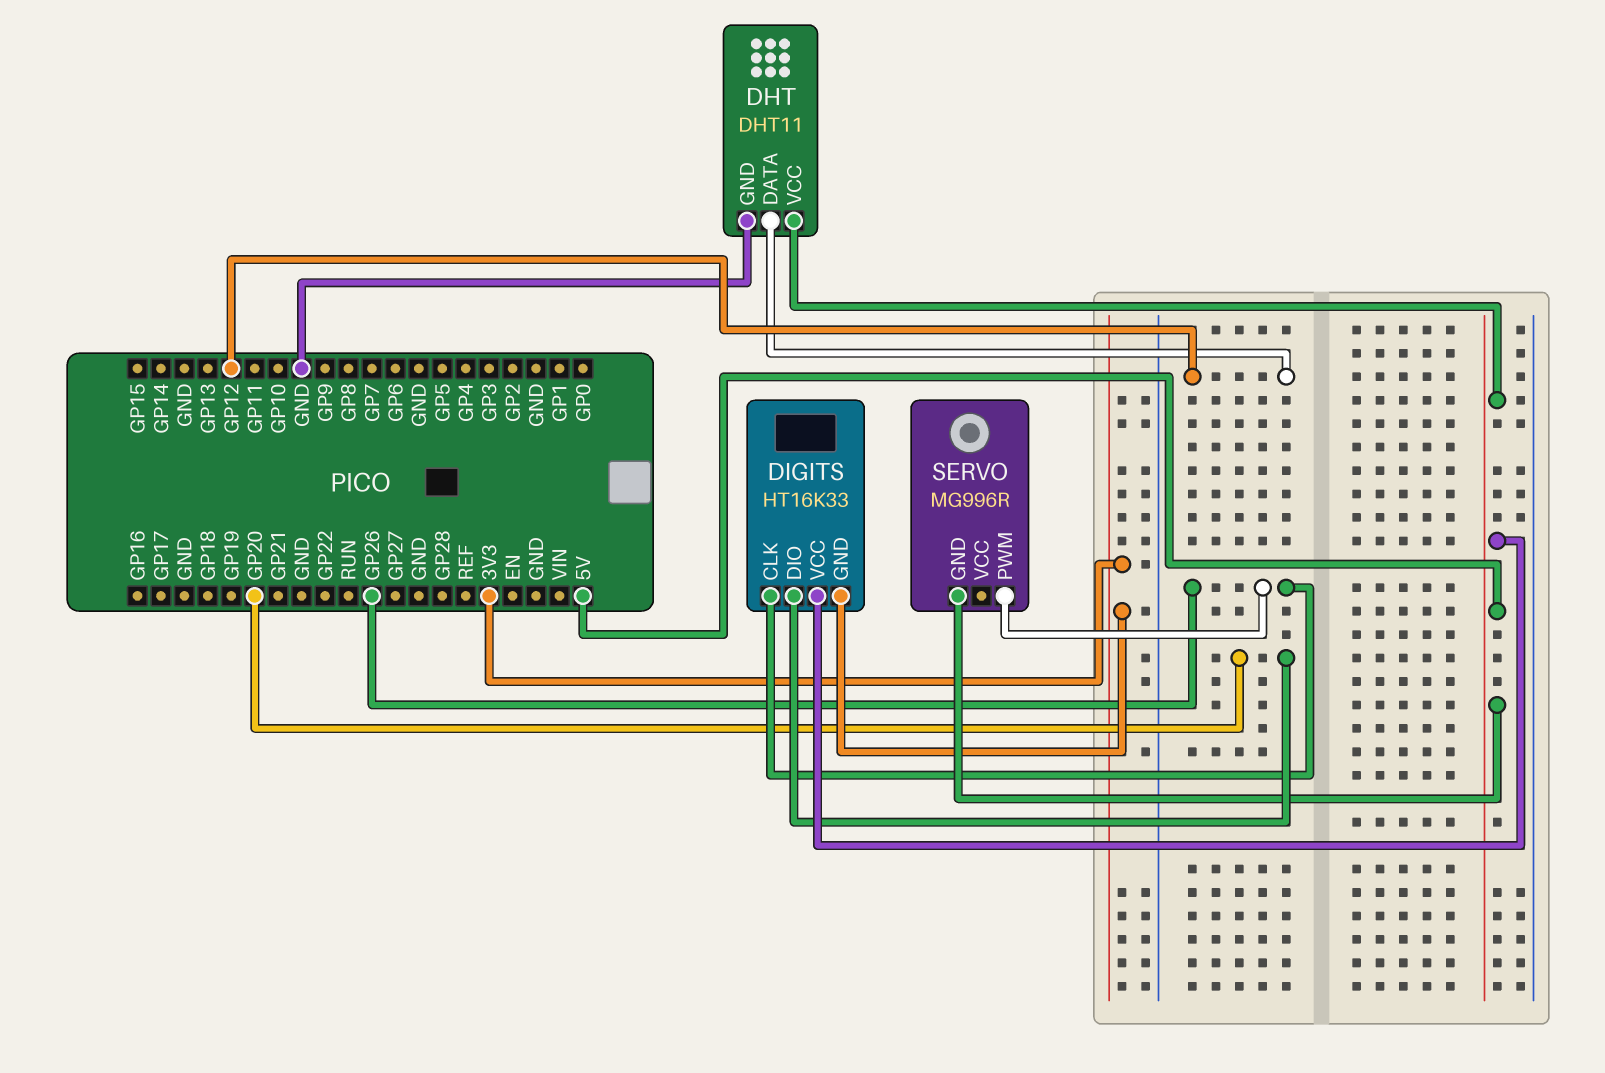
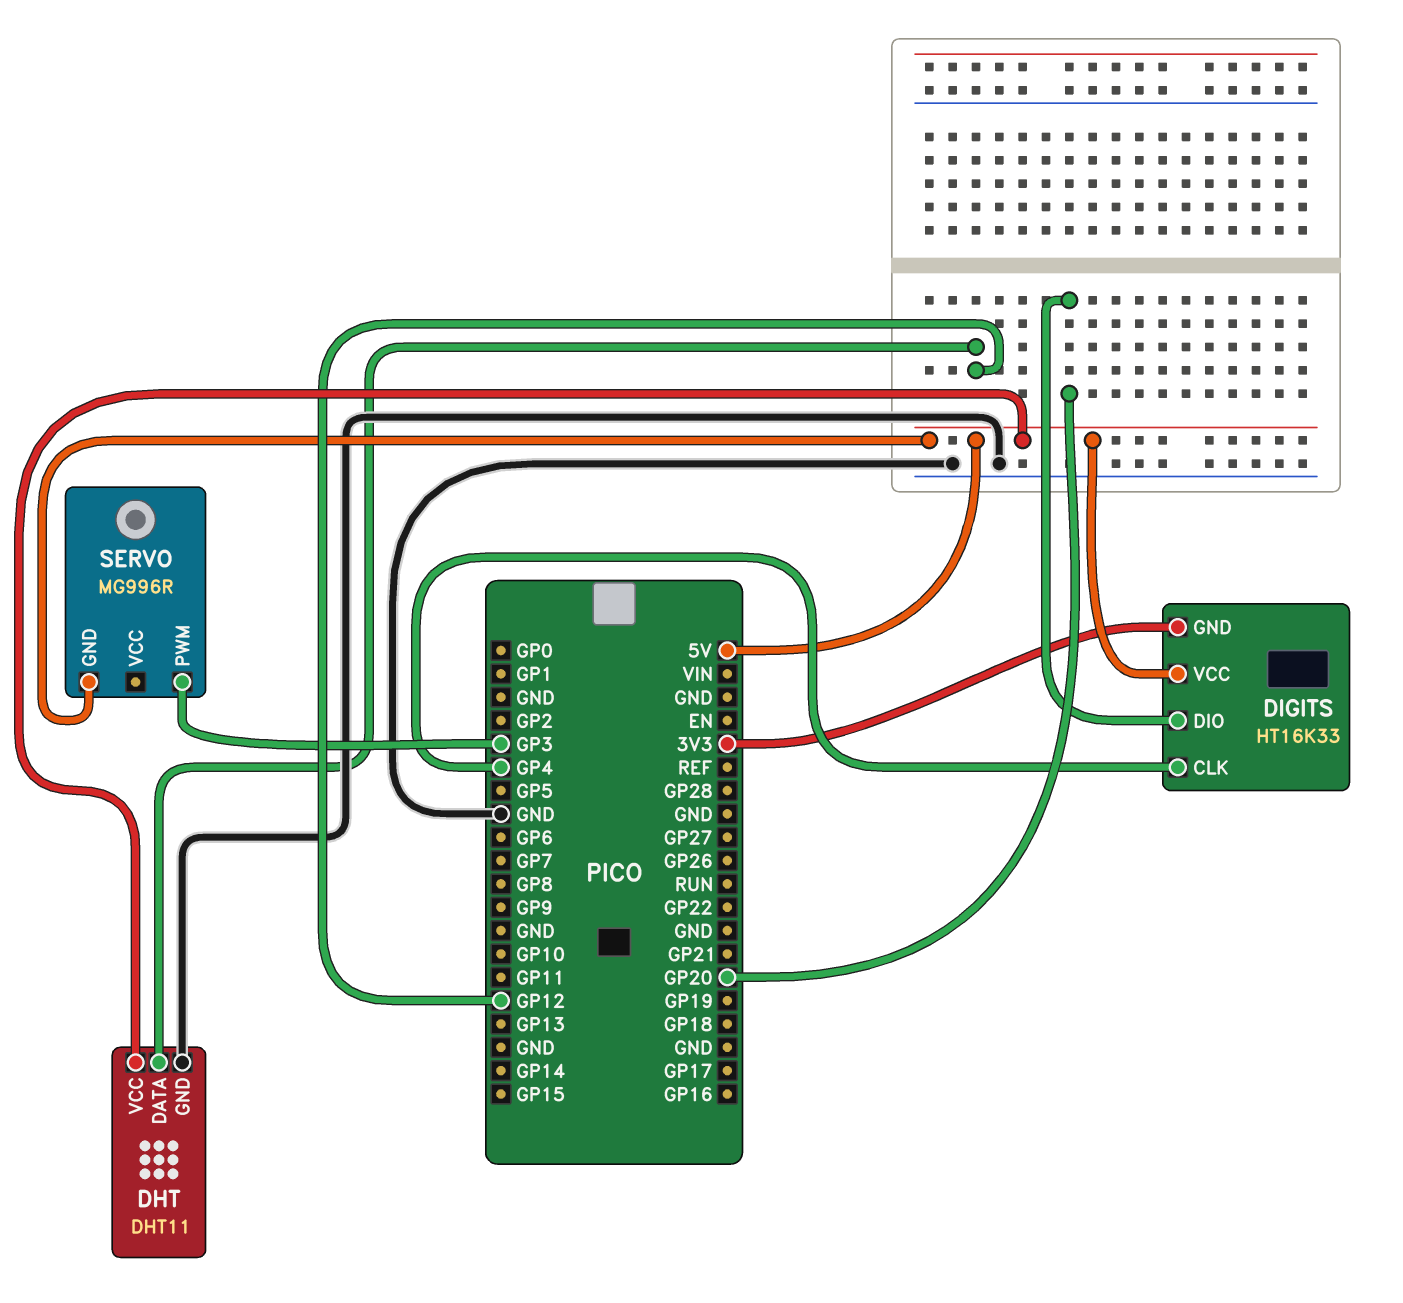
DIGITS pin CLK: GP26 -> GP4
SERVO pin PWM: GP26 -> GP3

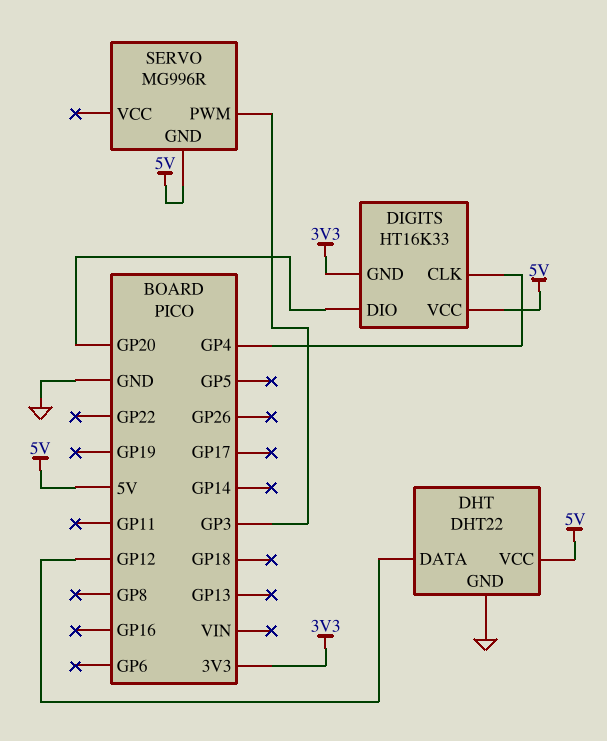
DHT: DHT11 -> DHT22

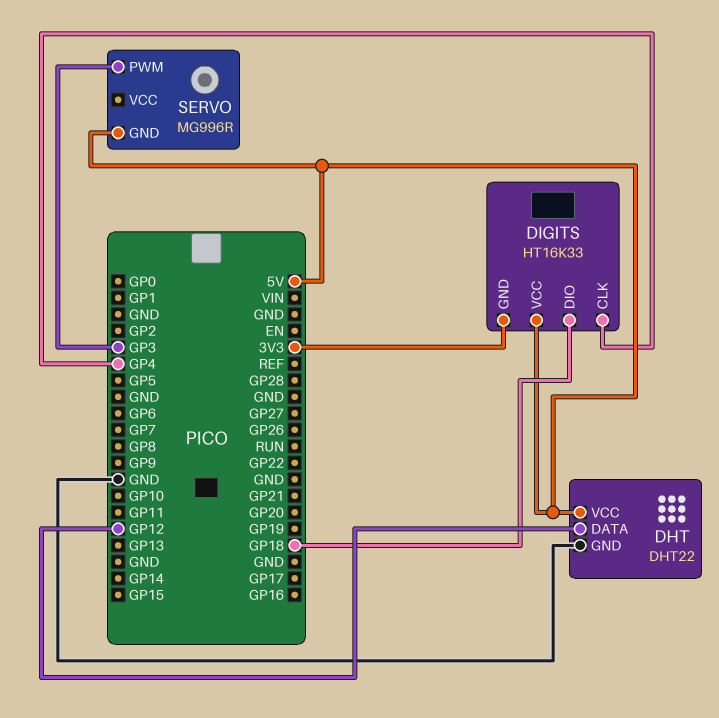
DIGITS pin DIO: GP20 -> GP18

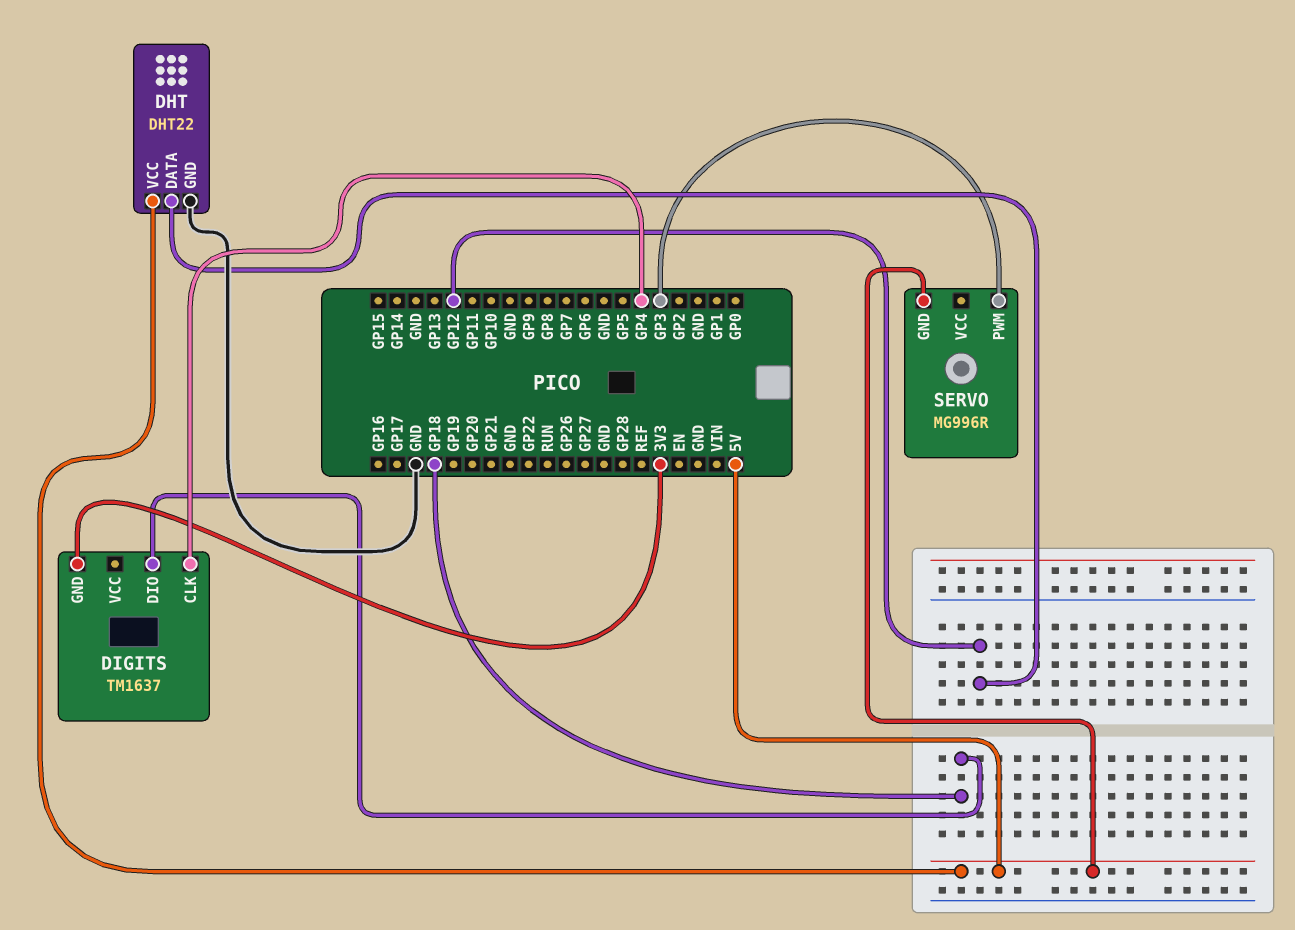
DIGITS: HT16K33 -> TM1637
DIGITS pin VCC: 5V -> none

